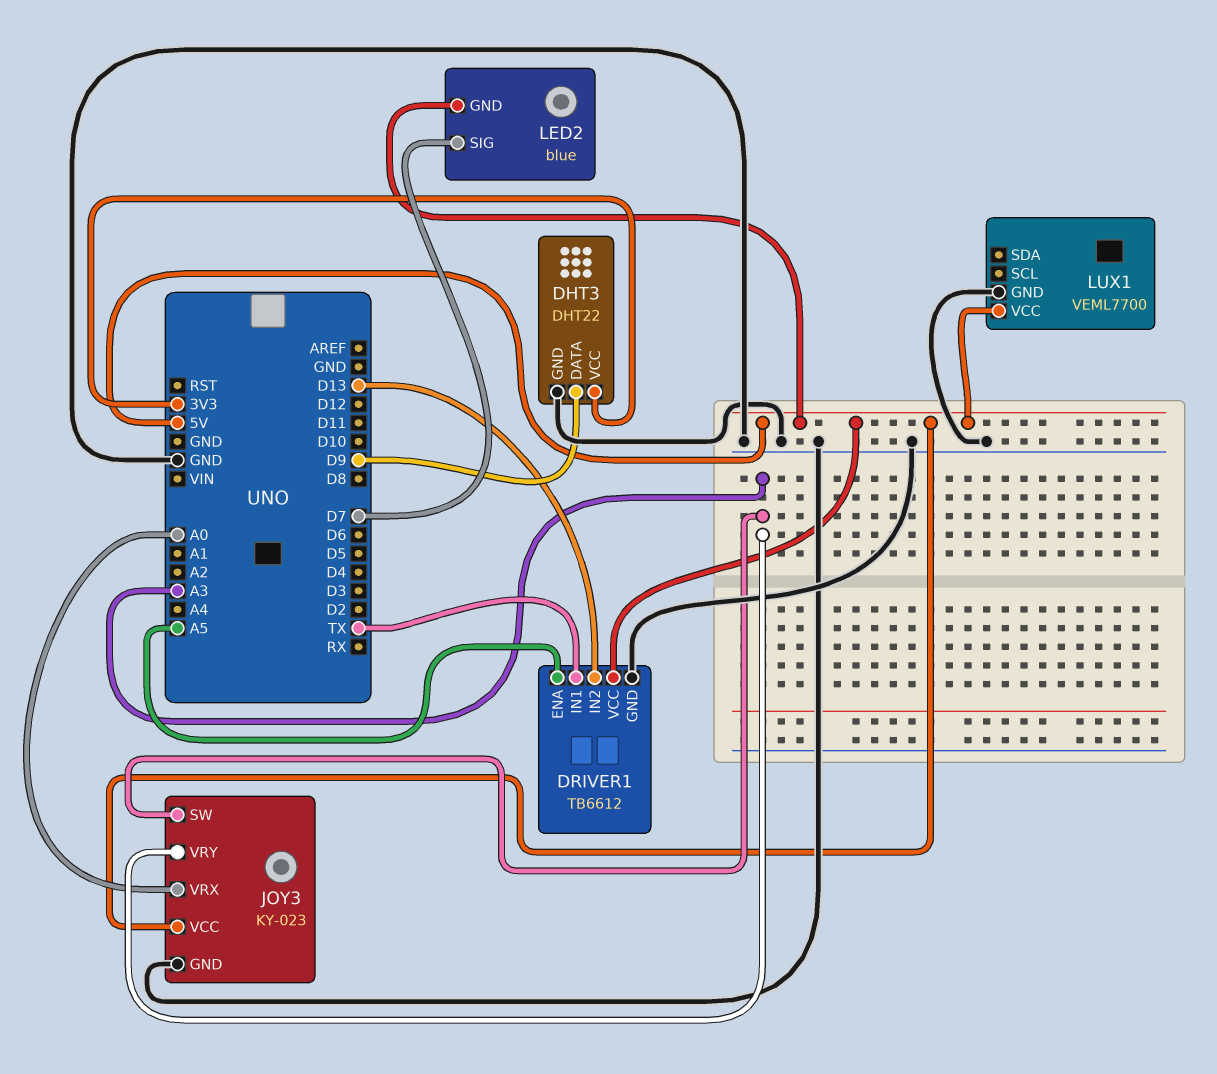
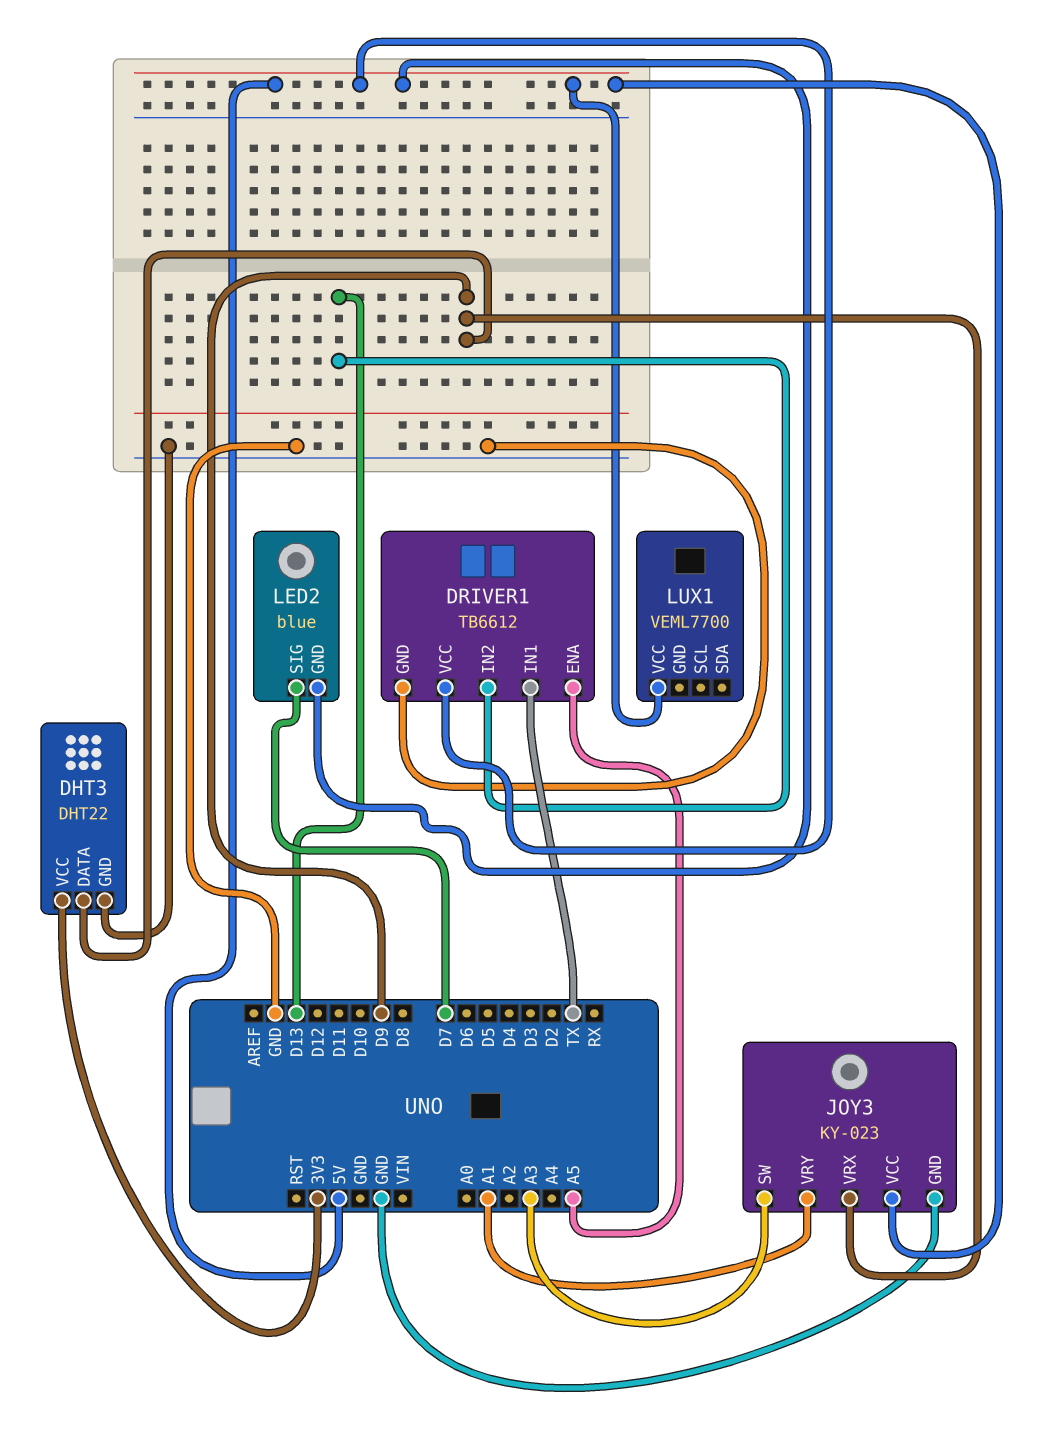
JOY3 pin VRX: A0 -> D9
JOY3 pin VRY: A3 -> A1
LUX1 pin GND: GND -> none

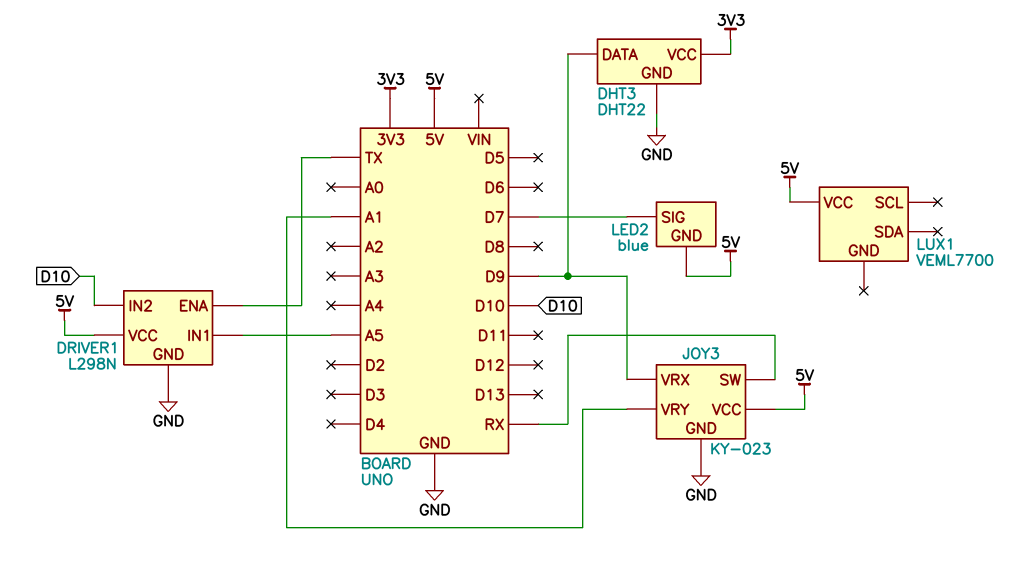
DRIVER1: TB6612 -> L298N
DRIVER1 pin ENA: A5 -> TX
DRIVER1 pin IN1: TX -> A5
DRIVER1 pin IN2: D13 -> D10
JOY3 pin SW: A3 -> RX

